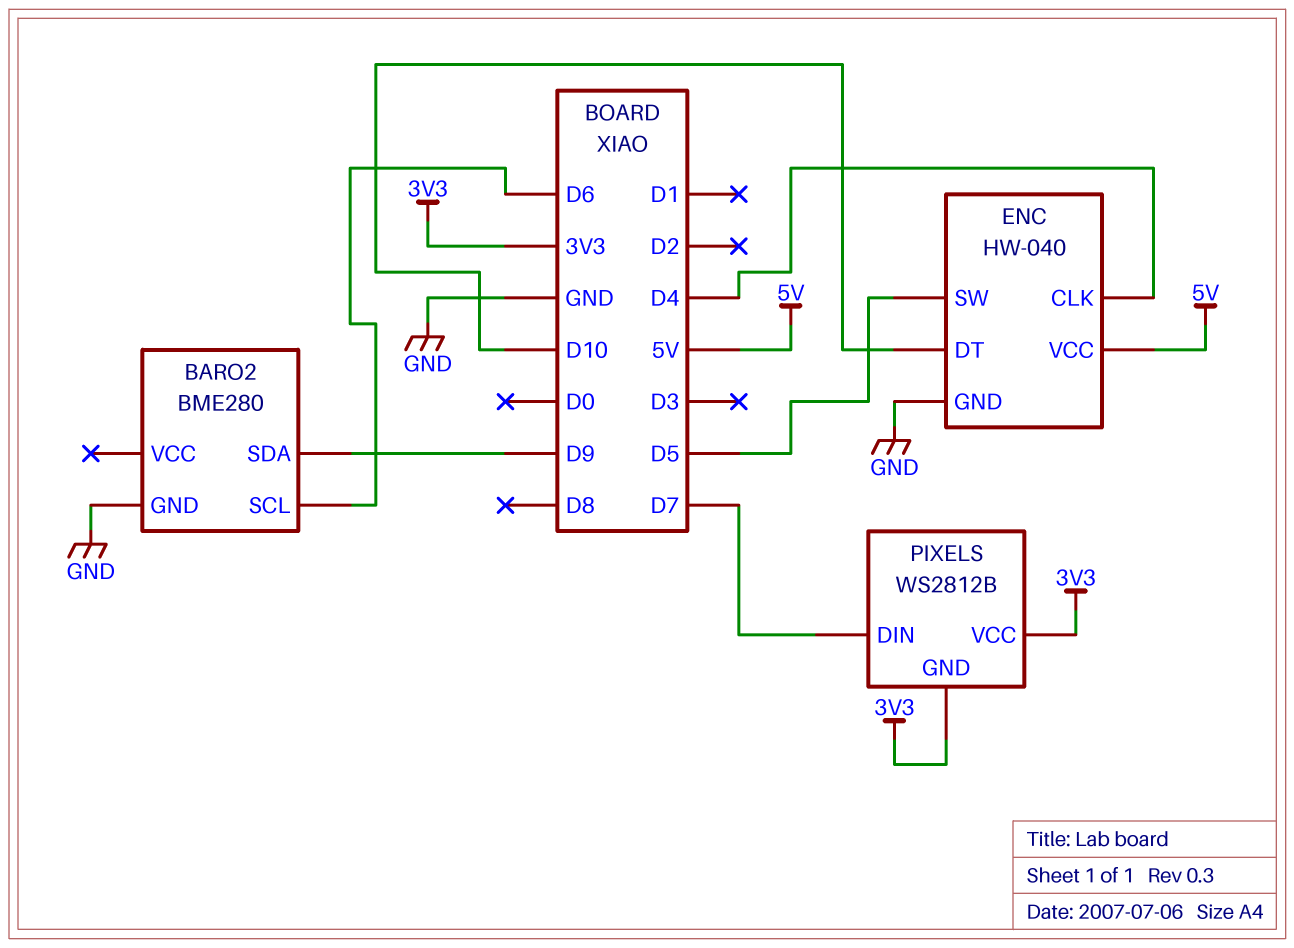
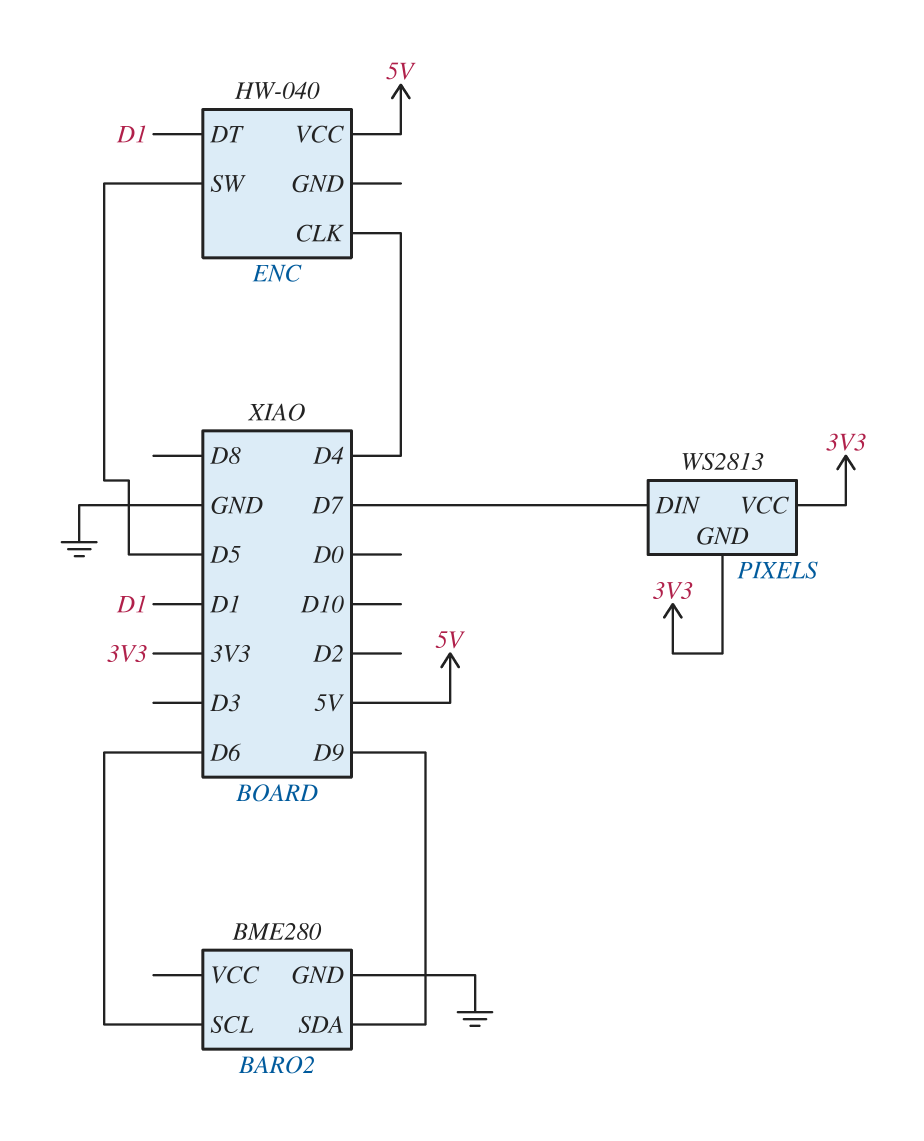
ENC pin DT: D10 -> D1
ENC pin GND: GND -> none
PIXELS: WS2812B -> WS2813

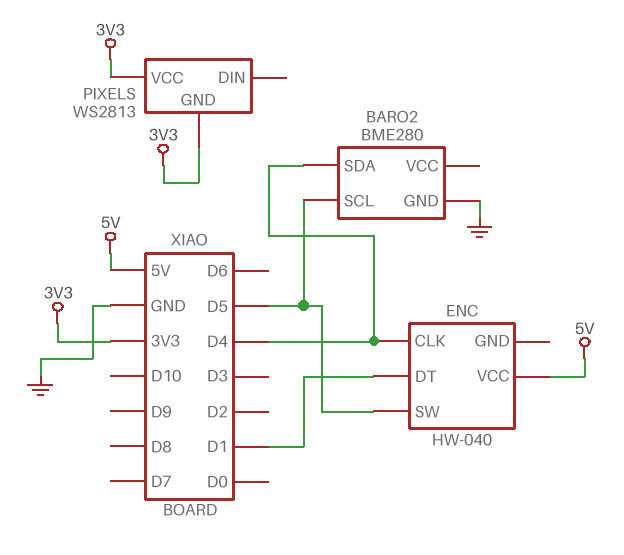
BARO2 pin SCL: D6 -> D5
BARO2 pin SDA: D9 -> D4
PIXELS pin DIN: D7 -> none

